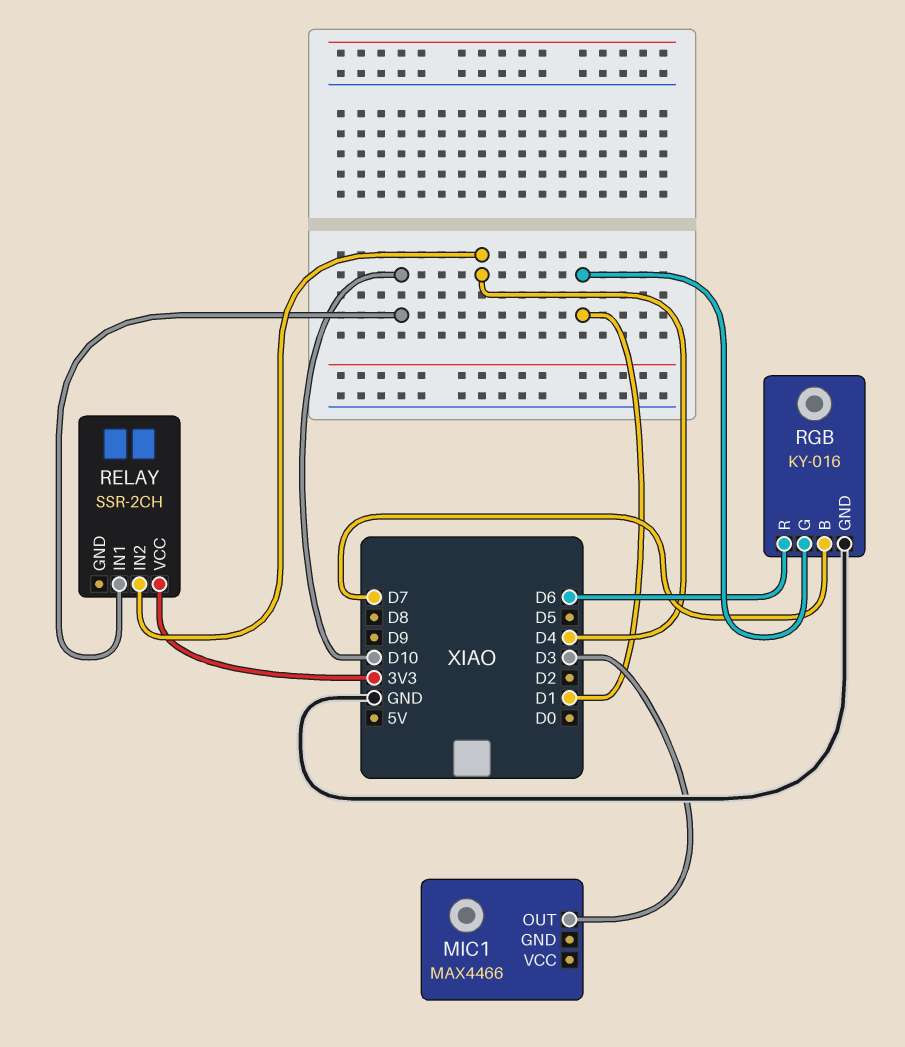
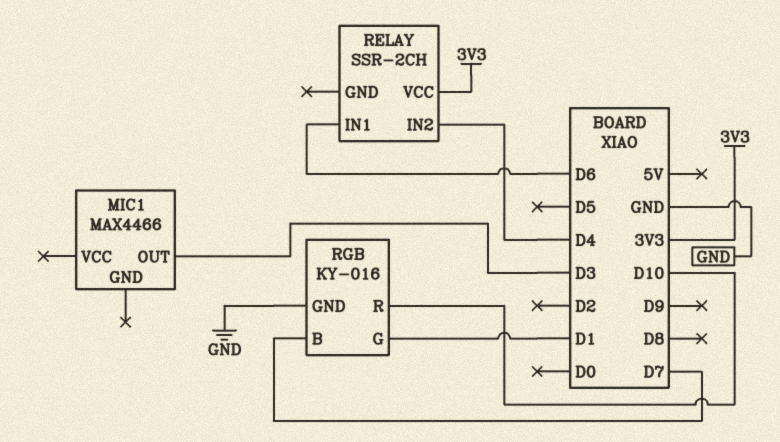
RELAY pin IN1: D10 -> D6
RGB pin R: D6 -> D10

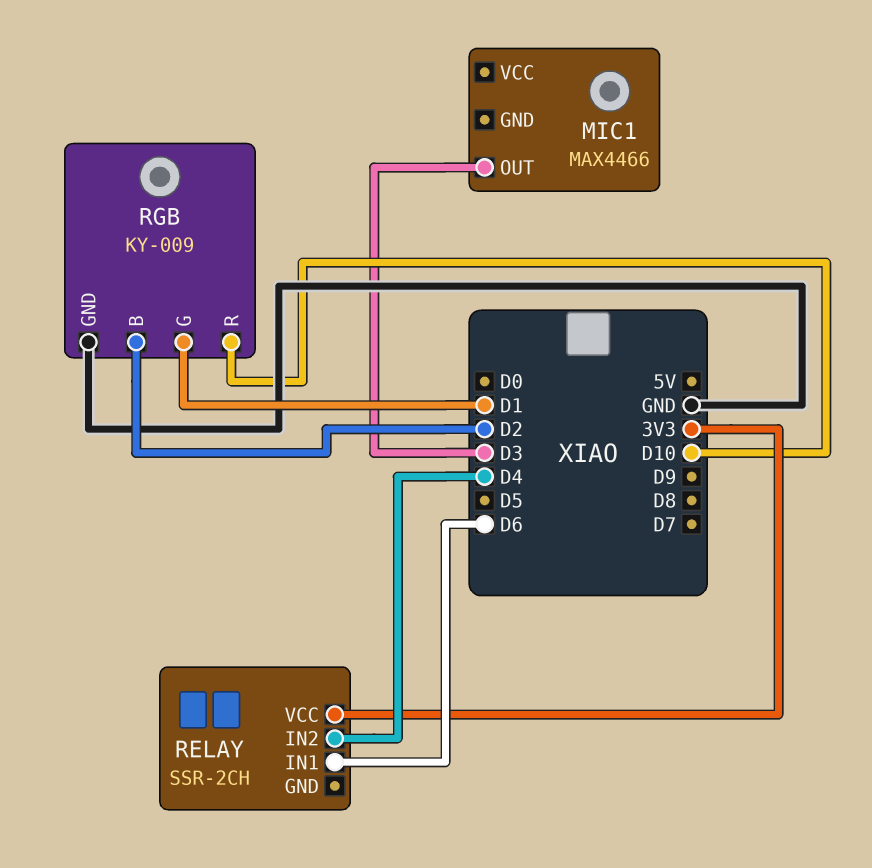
RGB: KY-016 -> KY-009
RGB pin B: D7 -> D2

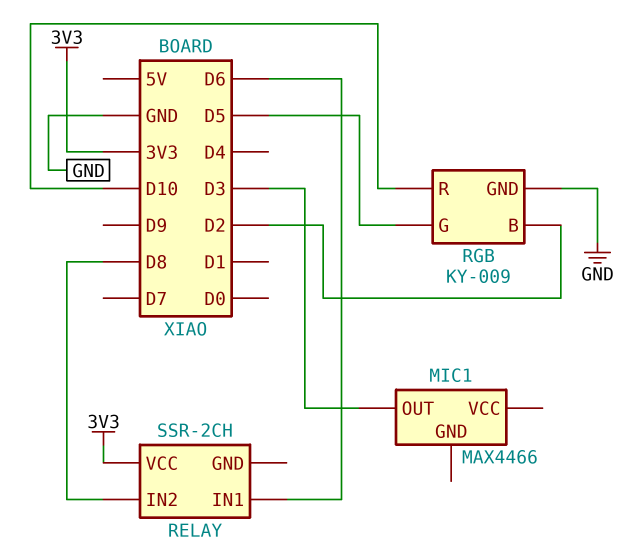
RELAY pin IN2: D4 -> D8
RGB pin G: D1 -> D5

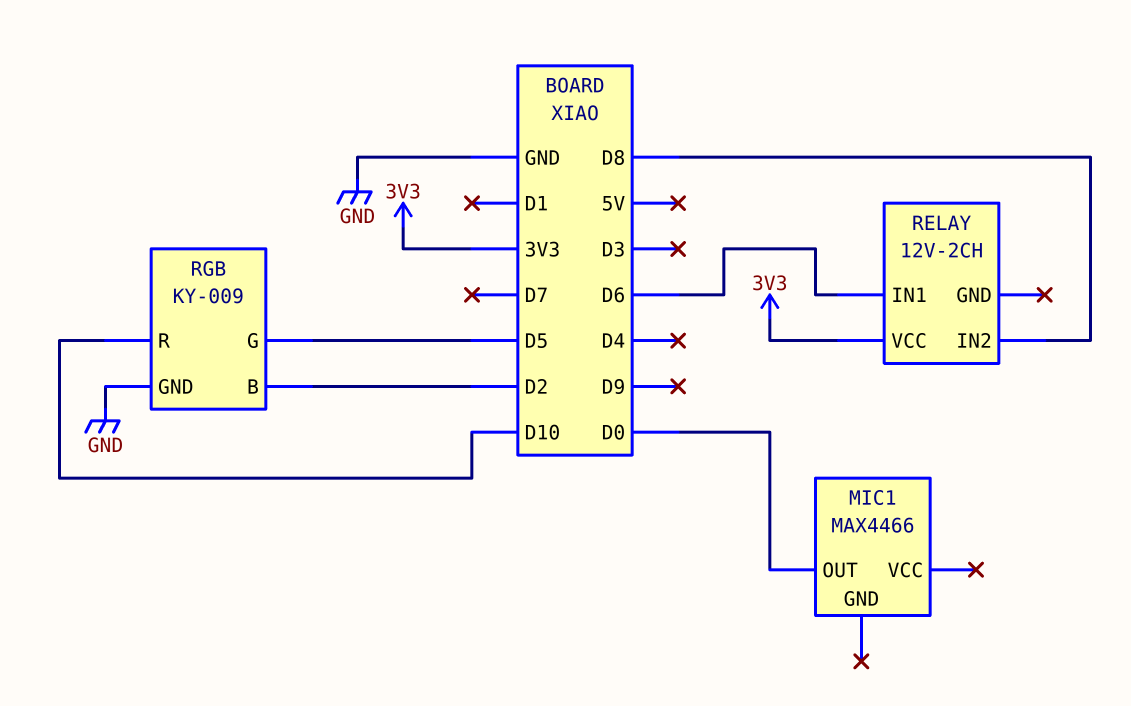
MIC1 pin OUT: D3 -> D0
RELAY: SSR-2CH -> 12V-2CH

